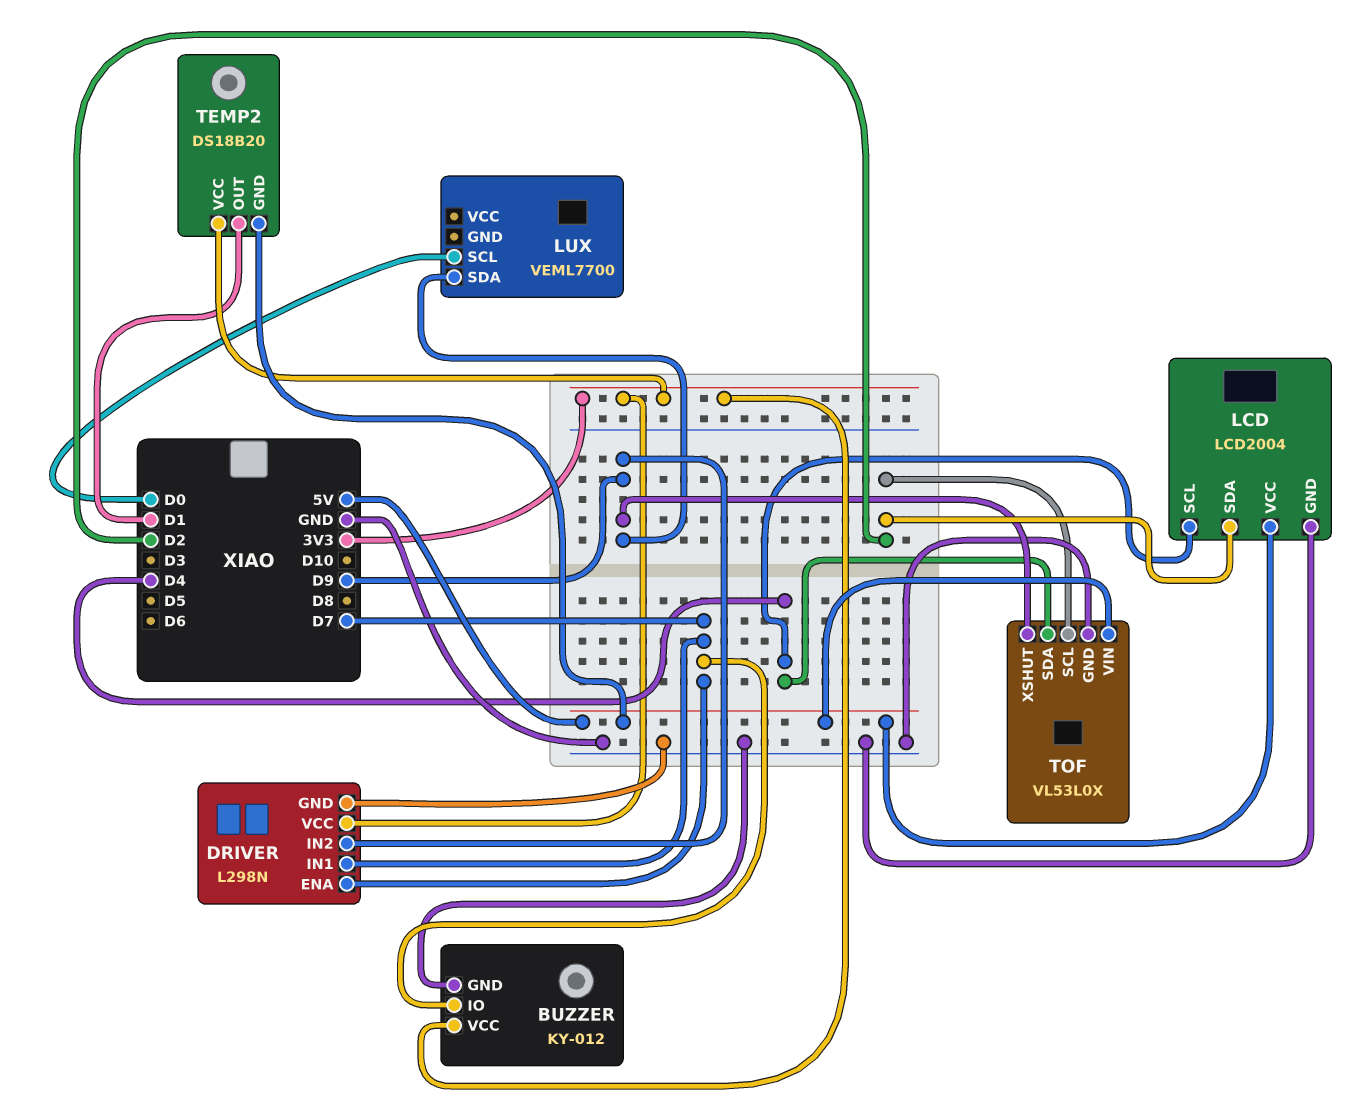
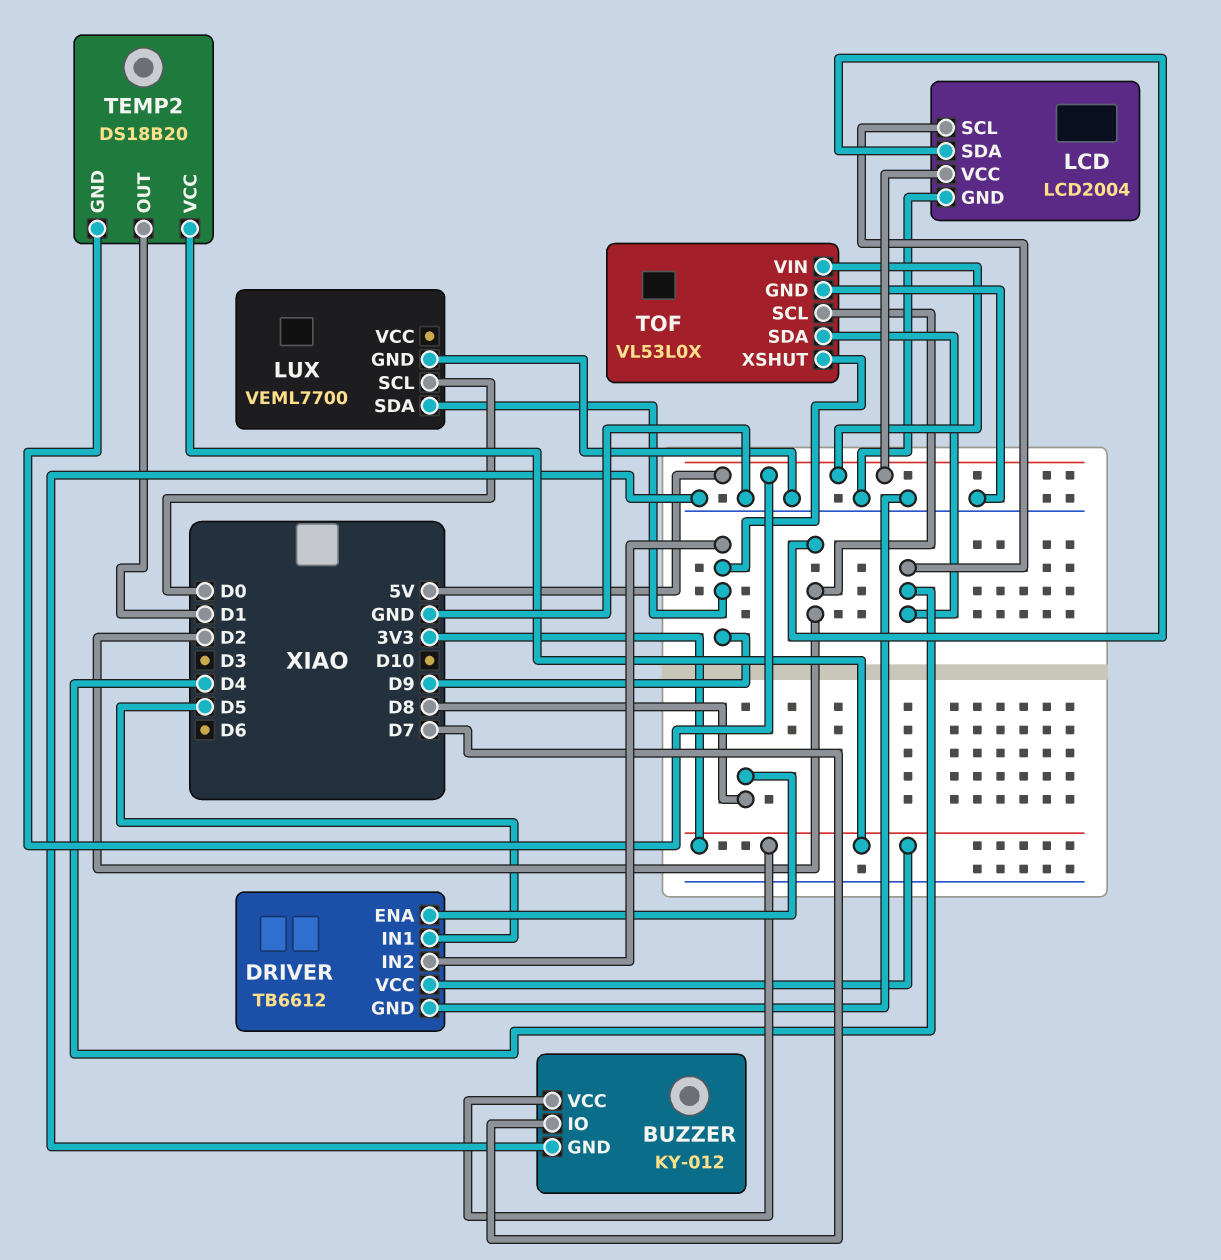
DRIVER: L298N -> TB6612
DRIVER pin ENA: D7 -> D8
DRIVER pin IN1: D7 -> D5
LUX pin GND: none -> GND

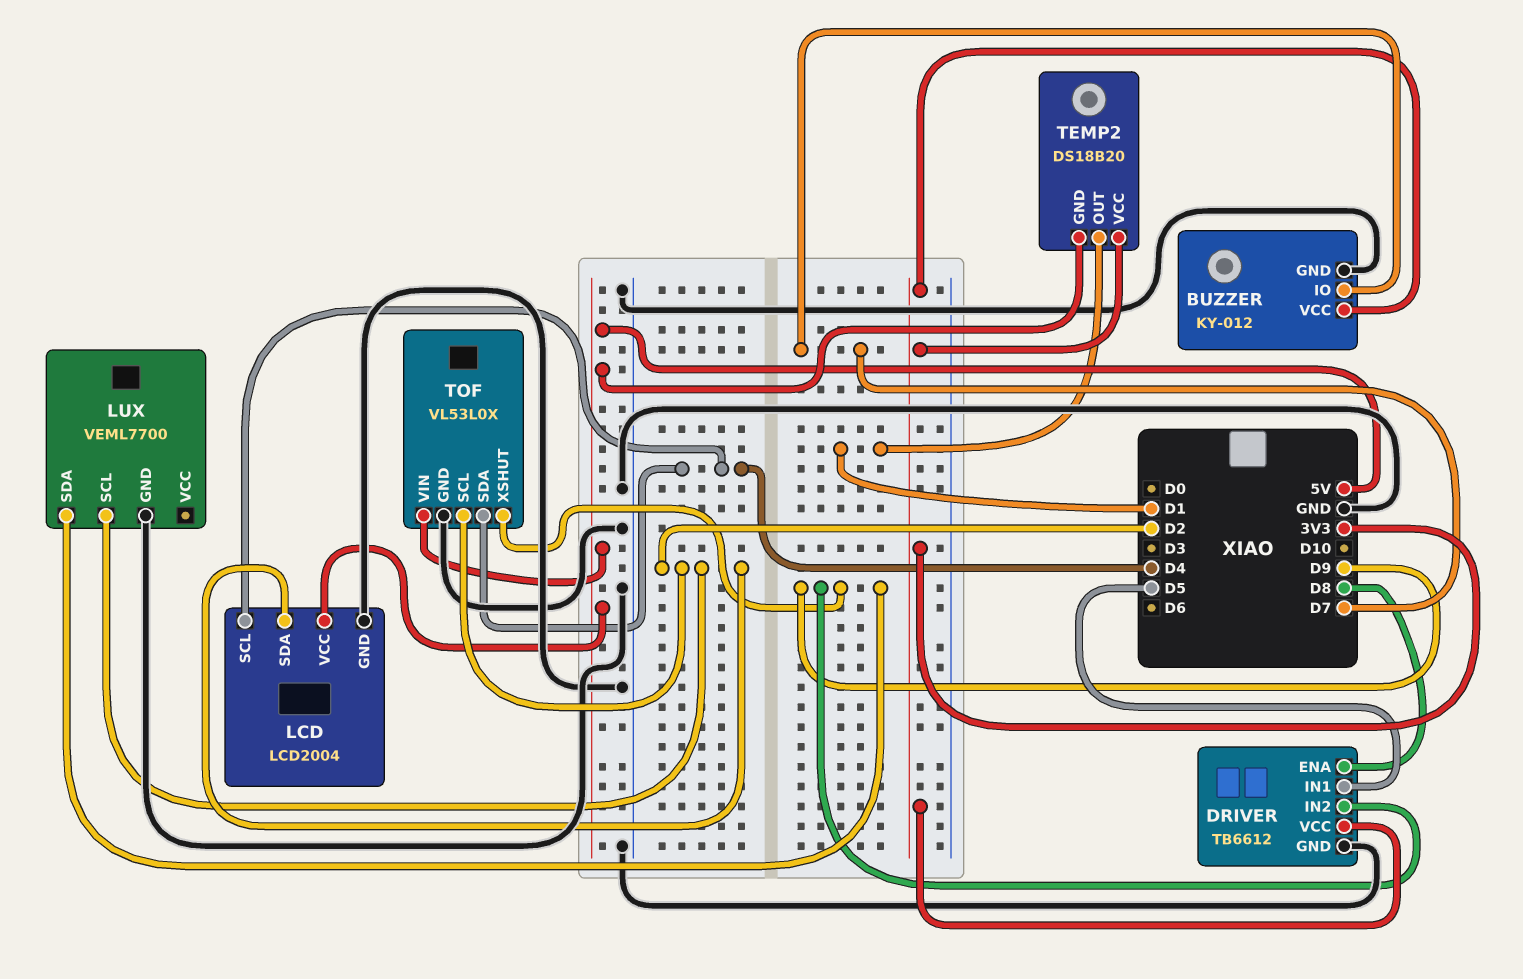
LUX pin SCL: D0 -> D2

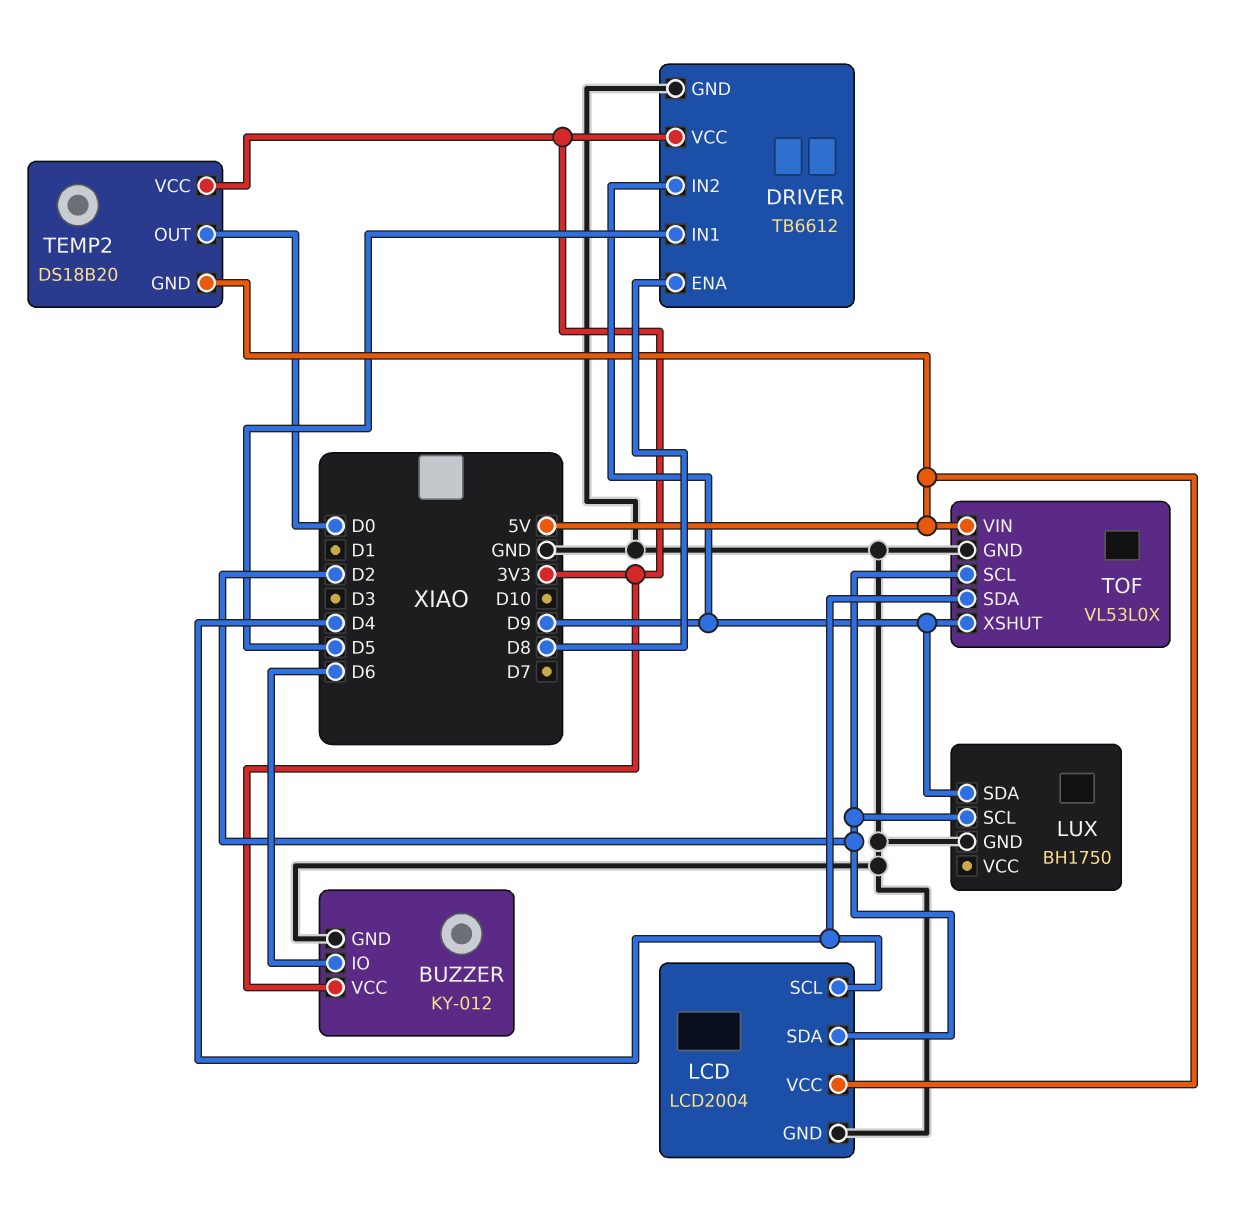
BUZZER pin IO: D7 -> D6
LUX: VEML7700 -> BH1750
TEMP2 pin OUT: D1 -> D0

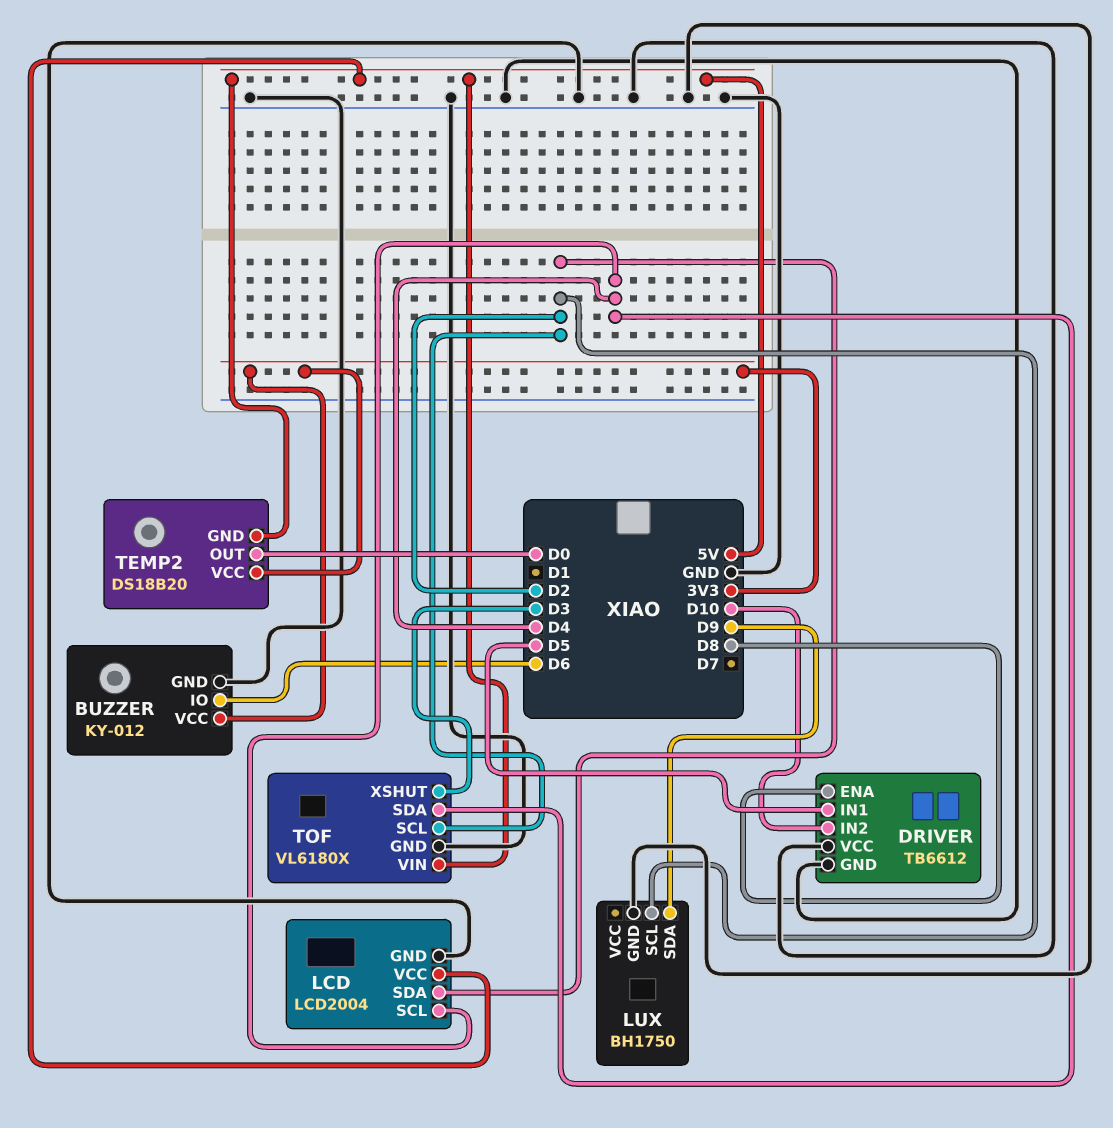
DRIVER pin IN2: D9 -> D10
DRIVER pin VCC: 3V3 -> GND
TOF: VL53L0X -> VL6180X
TOF pin XSHUT: D9 -> D3

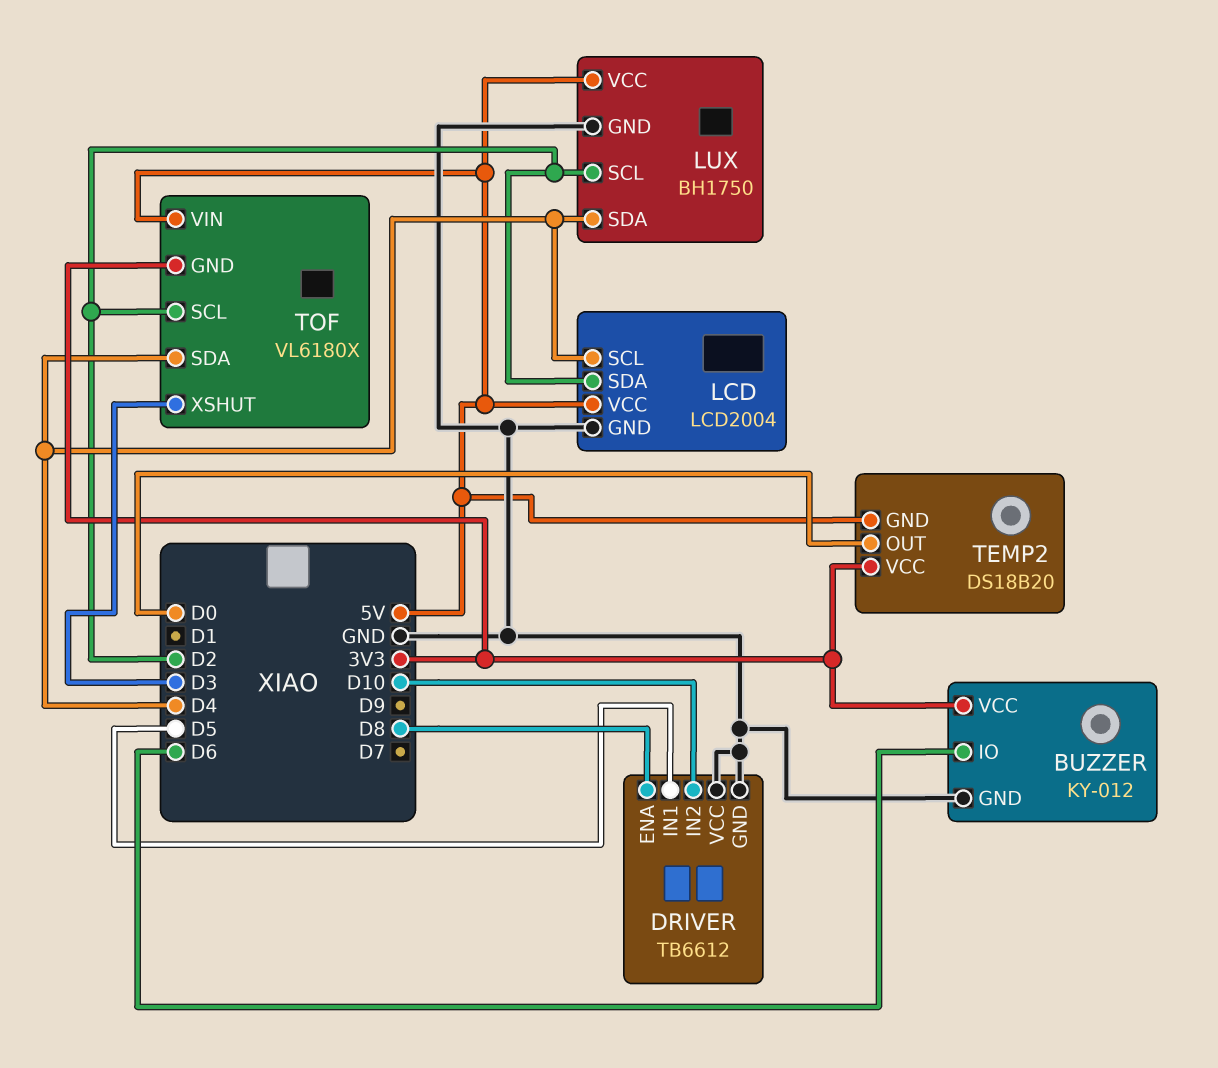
LUX pin SDA: D9 -> D4
LUX pin VCC: none -> 5V
TOF pin GND: GND -> 3V3

